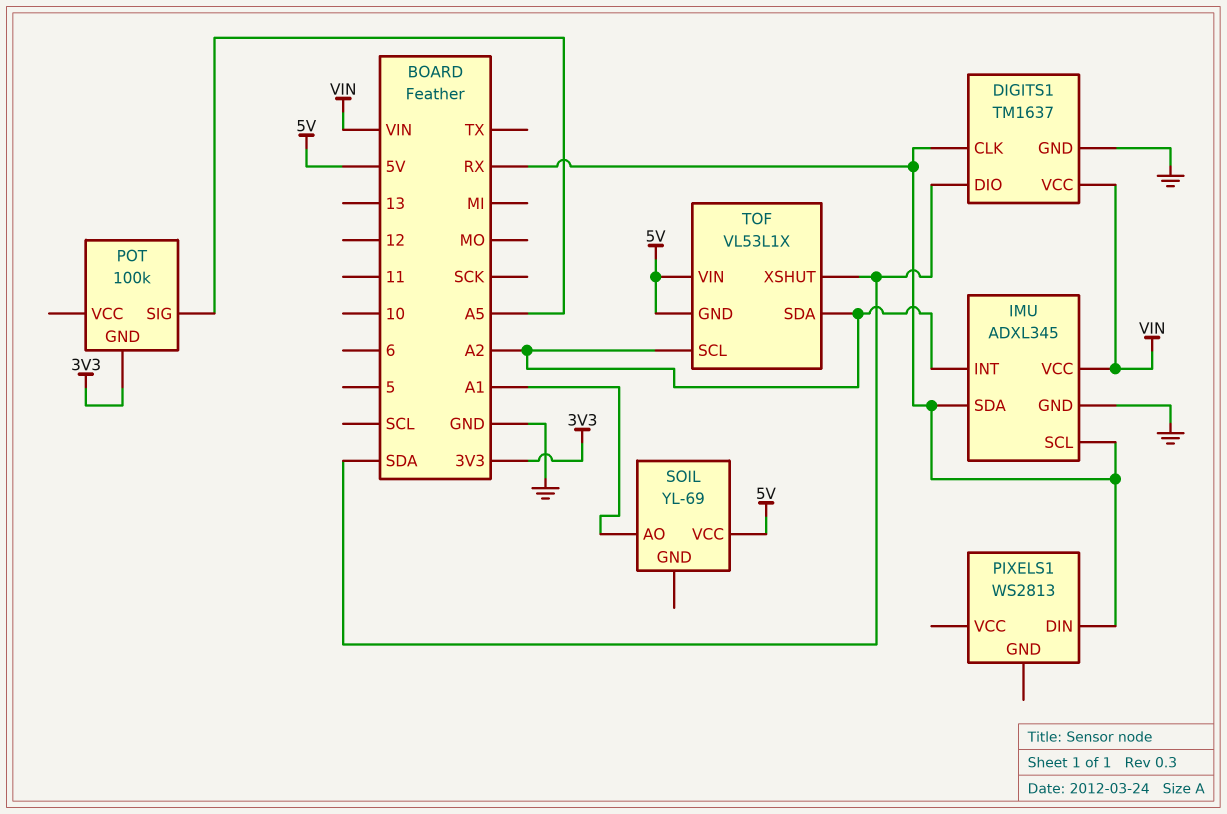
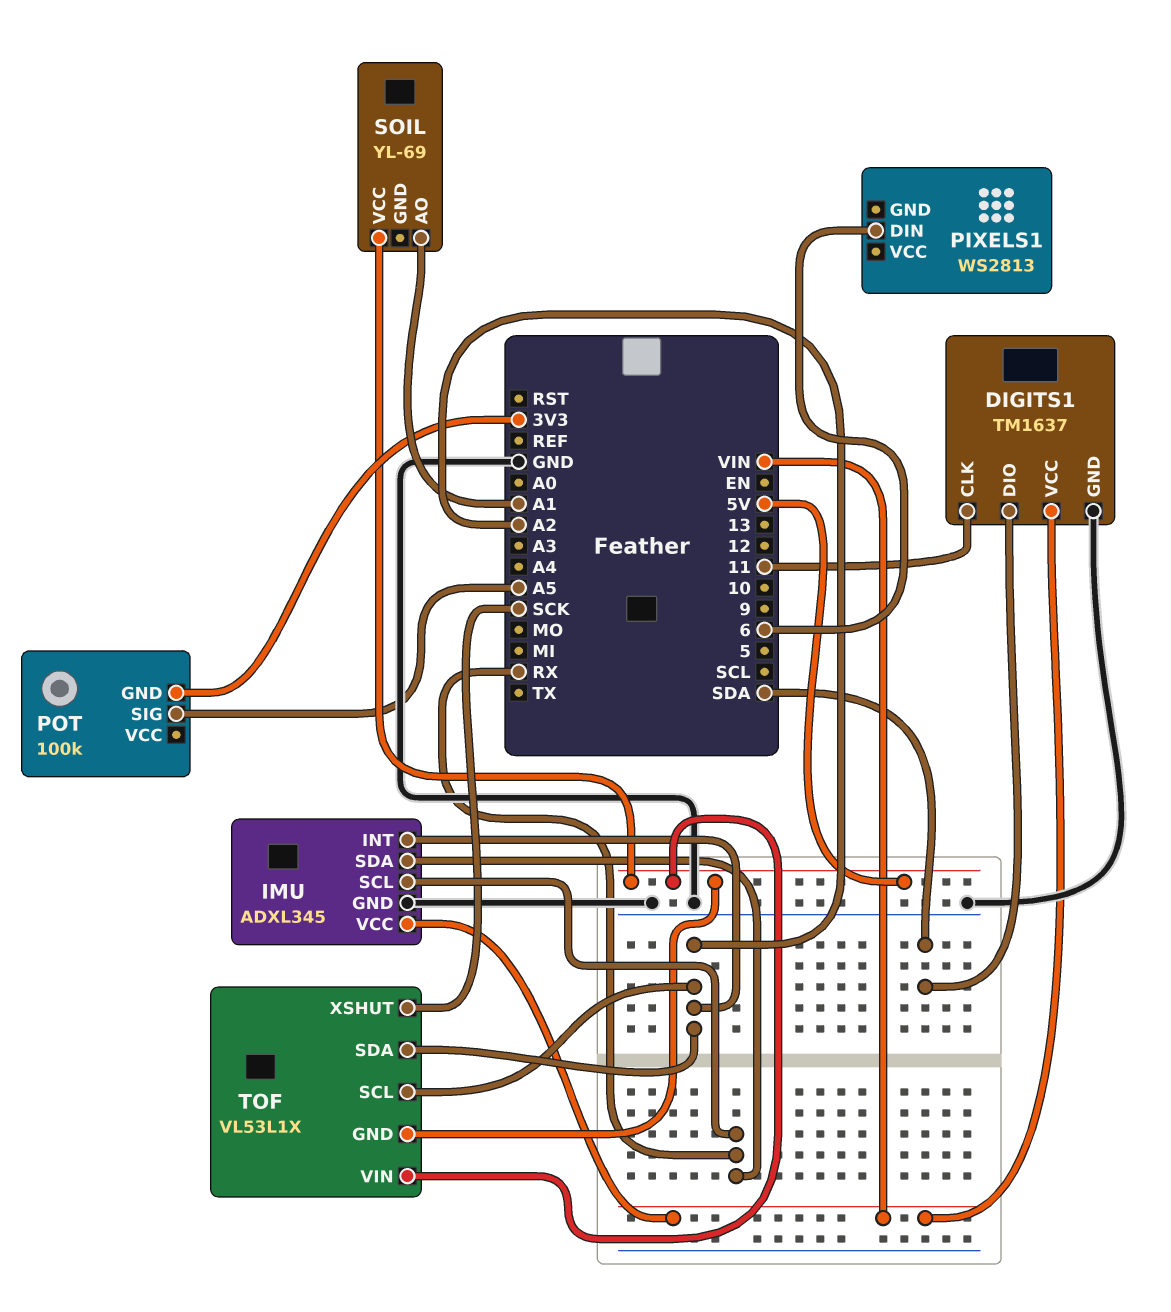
DIGITS1 pin CLK: RX -> 11
PIXELS1 pin DIN: RX -> 6
TOF pin XSHUT: SDA -> SCK

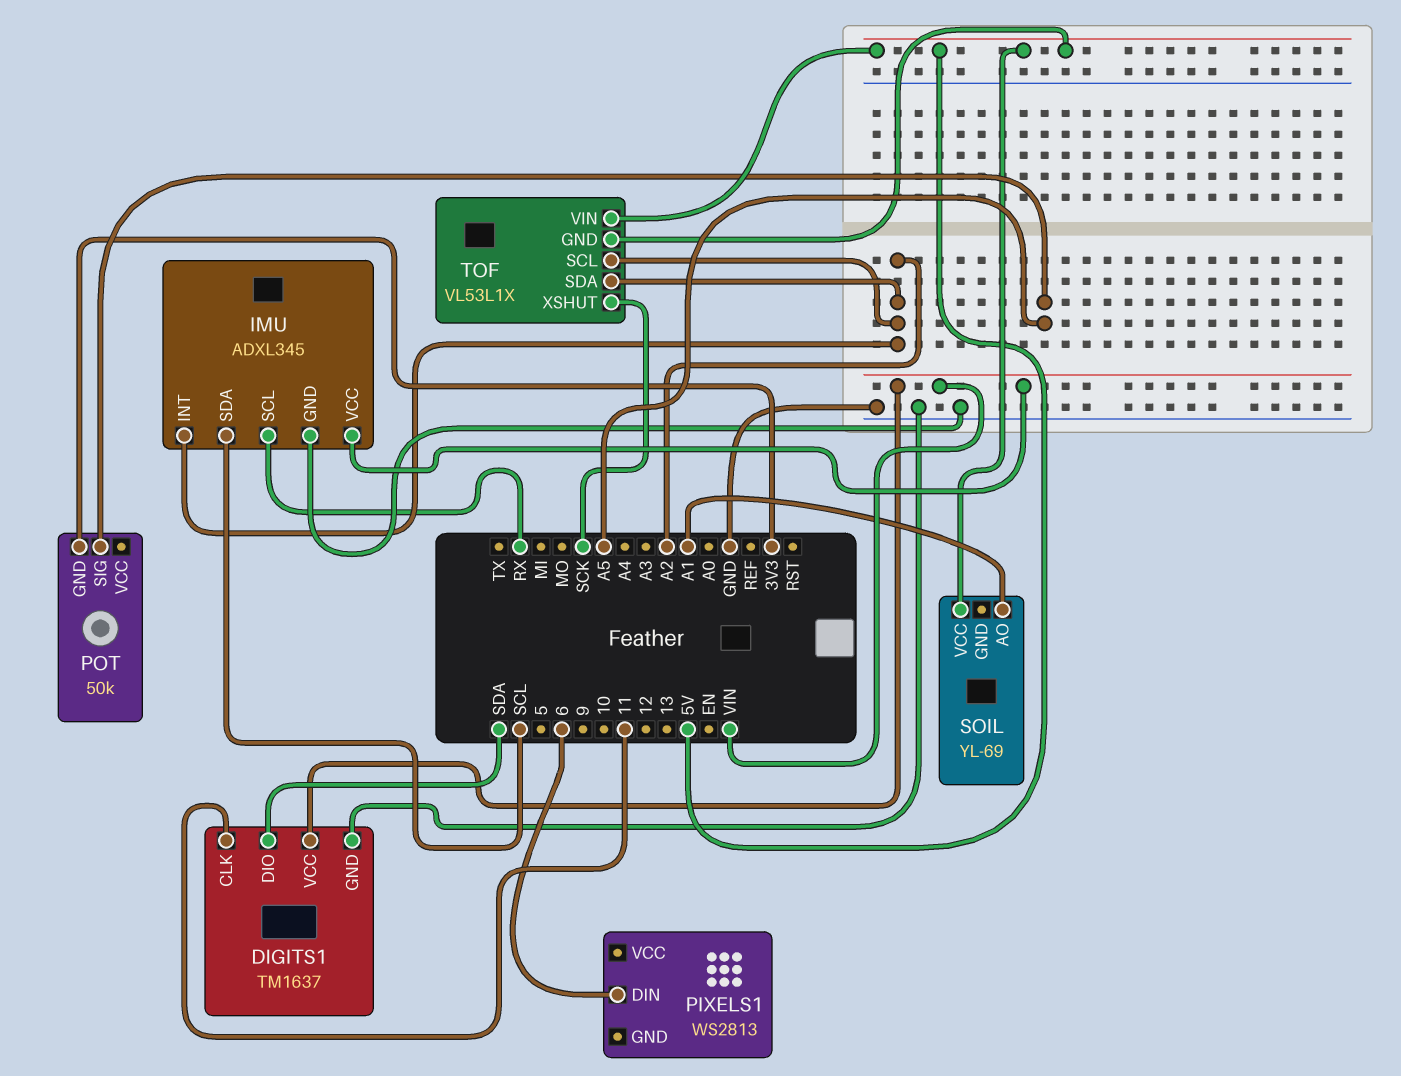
IMU pin SDA: RX -> SCL
POT: 100k -> 50k

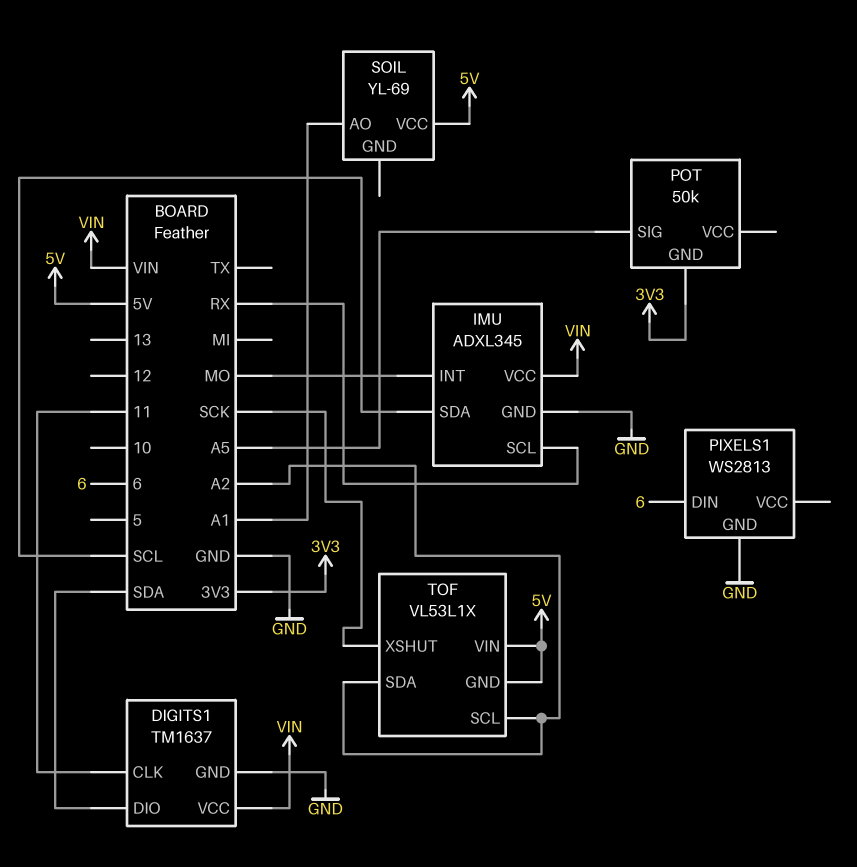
IMU pin INT: A2 -> MO
PIXELS1 pin GND: none -> GND

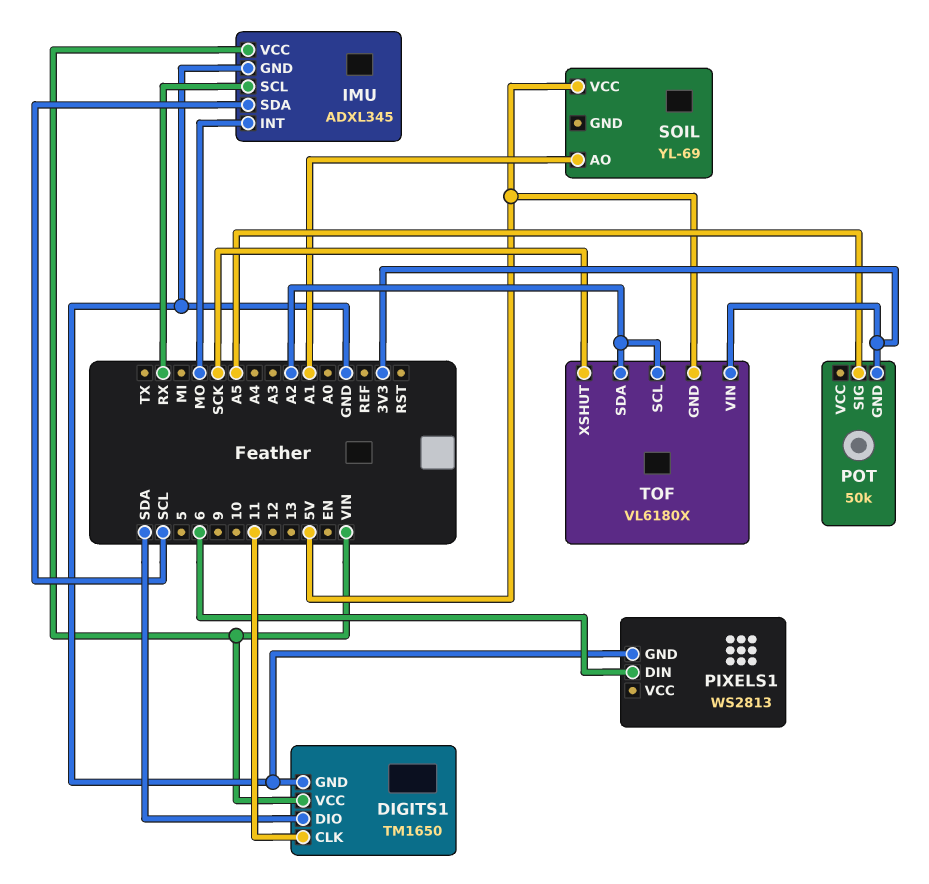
DIGITS1: TM1637 -> TM1650
TOF: VL53L1X -> VL6180X
TOF pin VIN: 5V -> 3V3

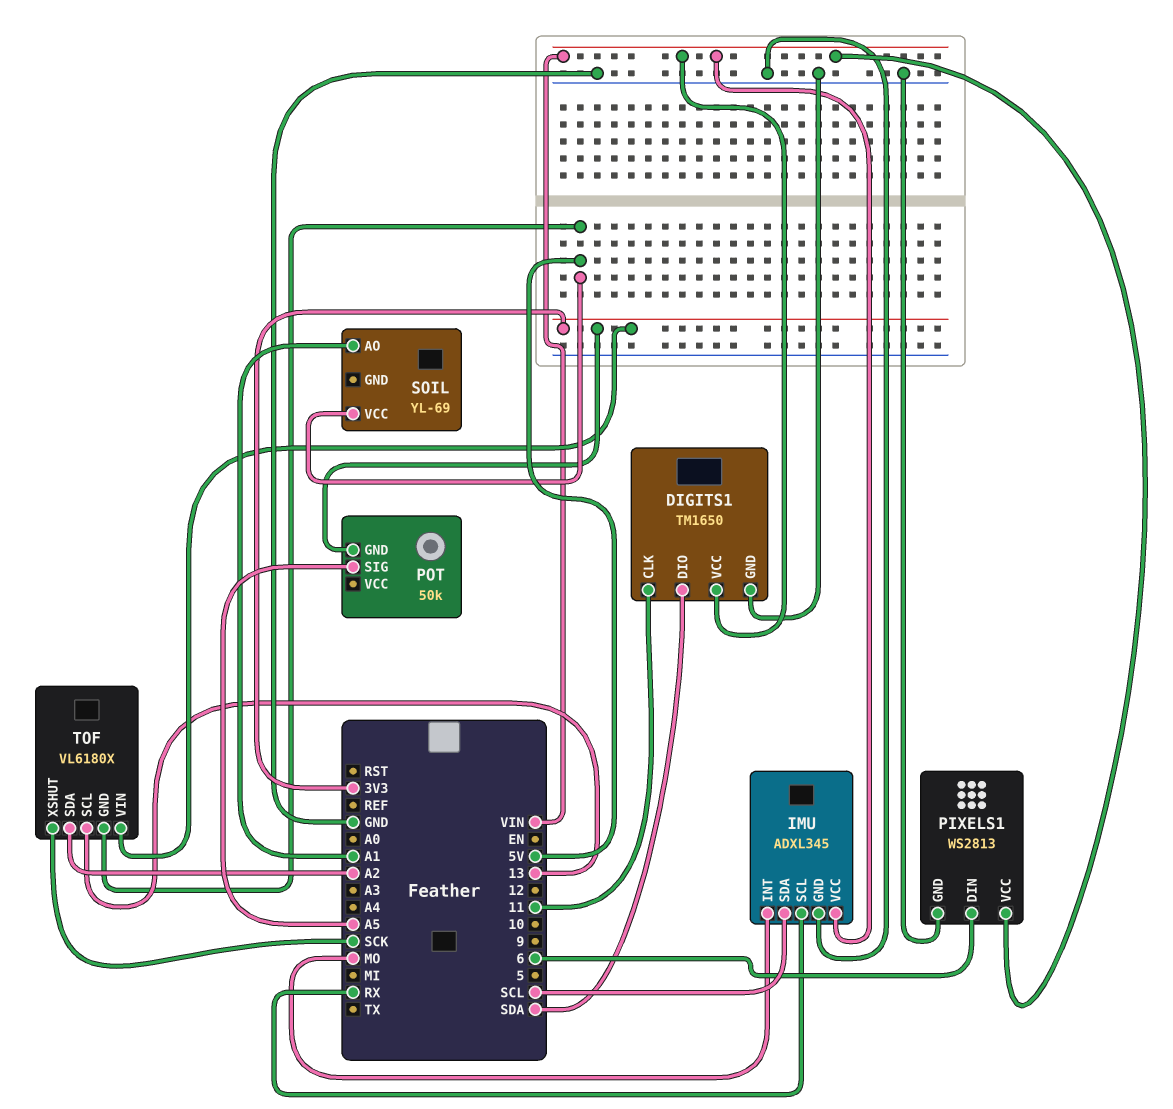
PIXELS1 pin VCC: none -> VIN
TOF pin SCL: A2 -> 13

